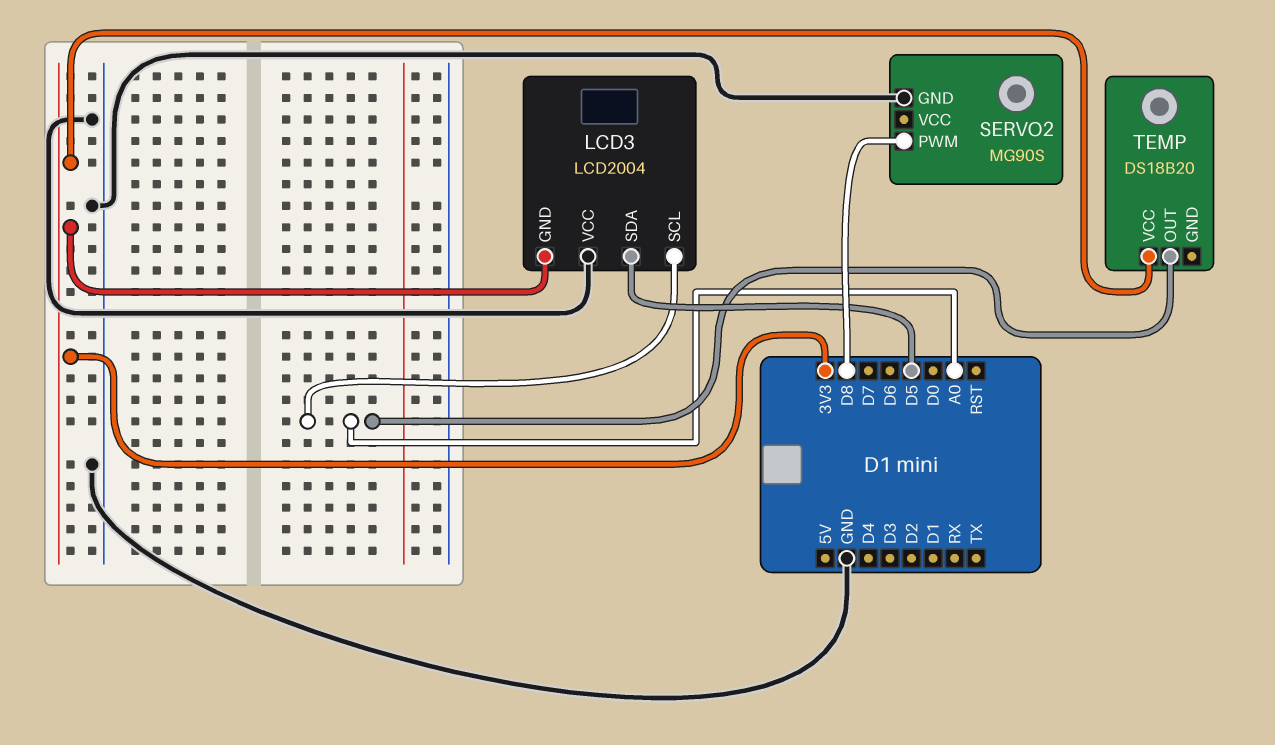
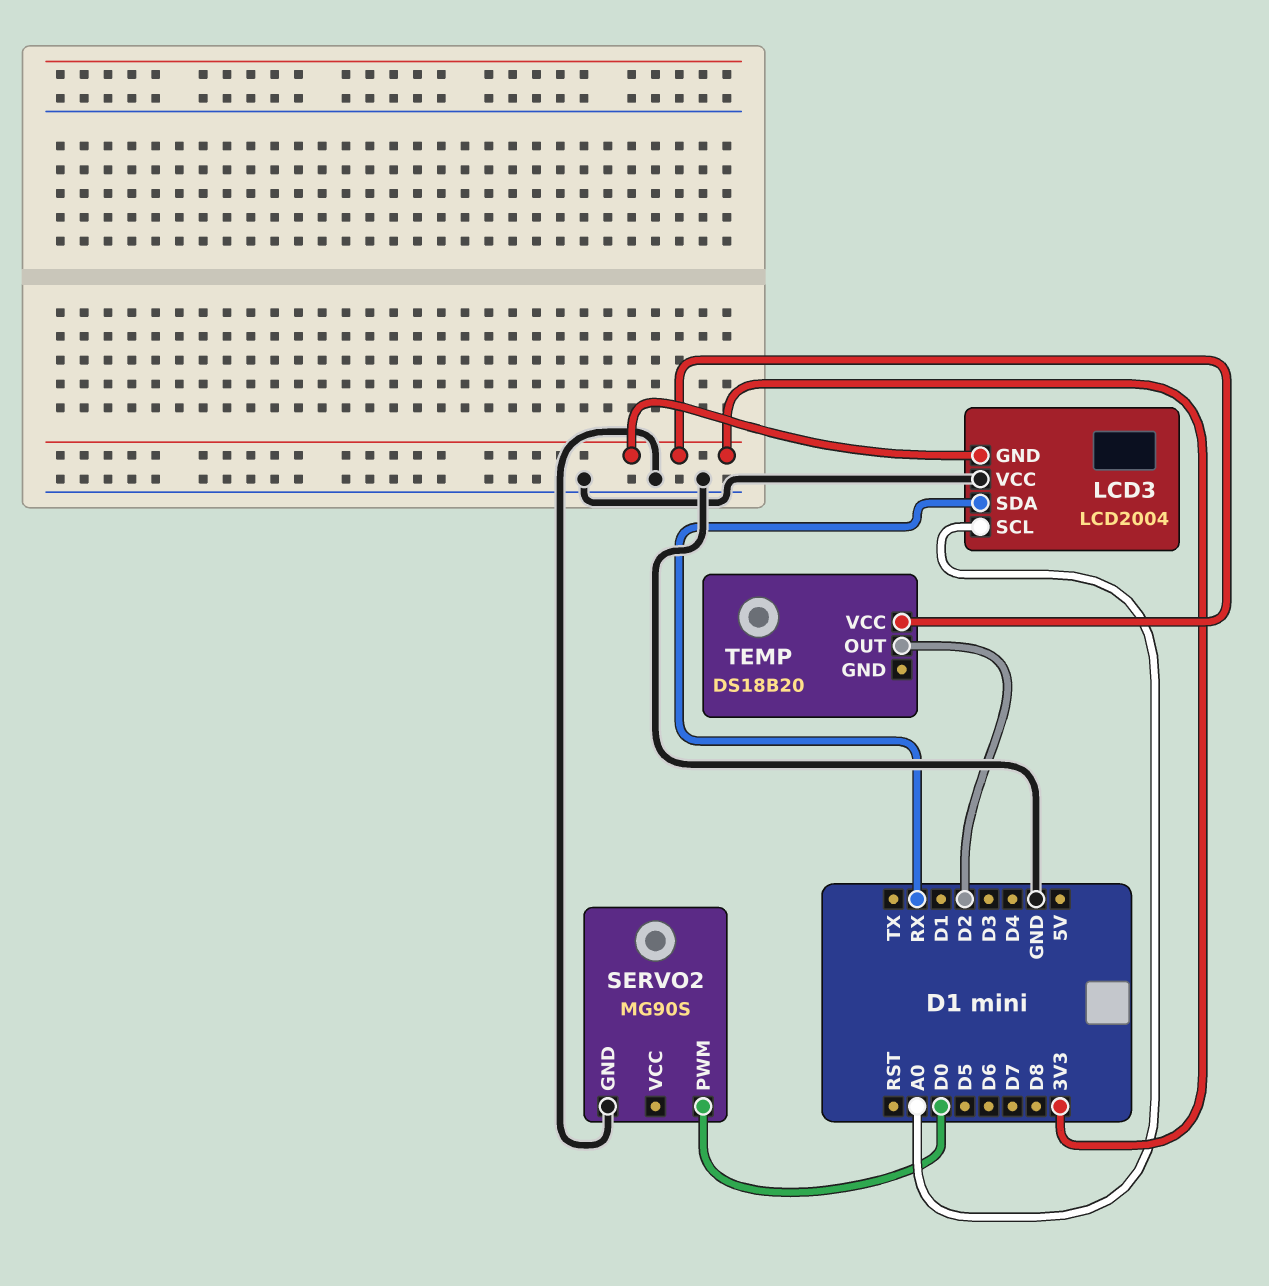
LCD3 pin SDA: D5 -> RX
SERVO2 pin PWM: D8 -> D0
TEMP pin OUT: A0 -> D2

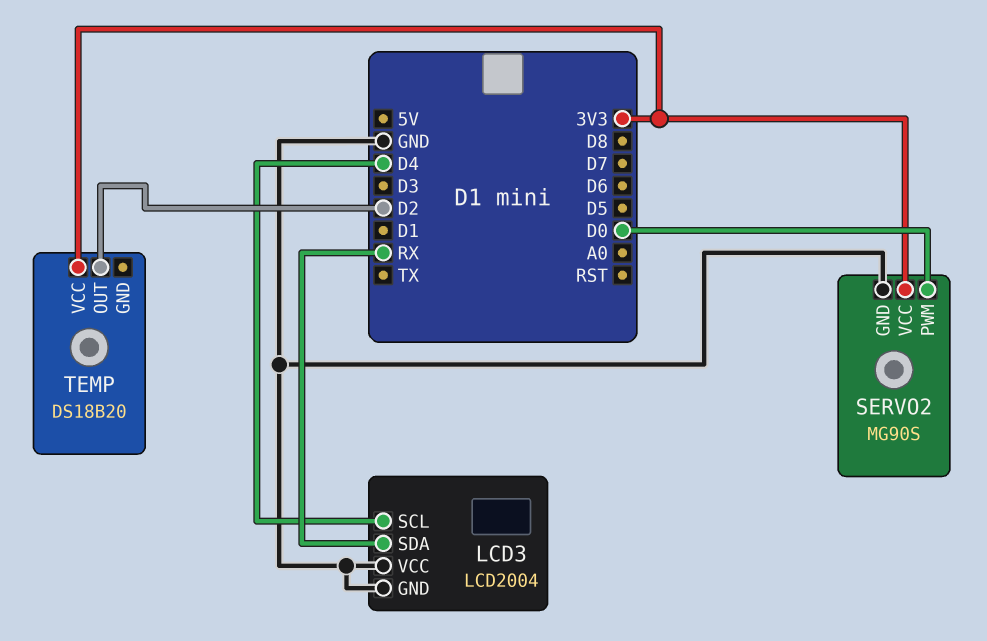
LCD3 pin GND: 3V3 -> GND
LCD3 pin SCL: A0 -> D4
SERVO2 pin VCC: none -> 3V3

